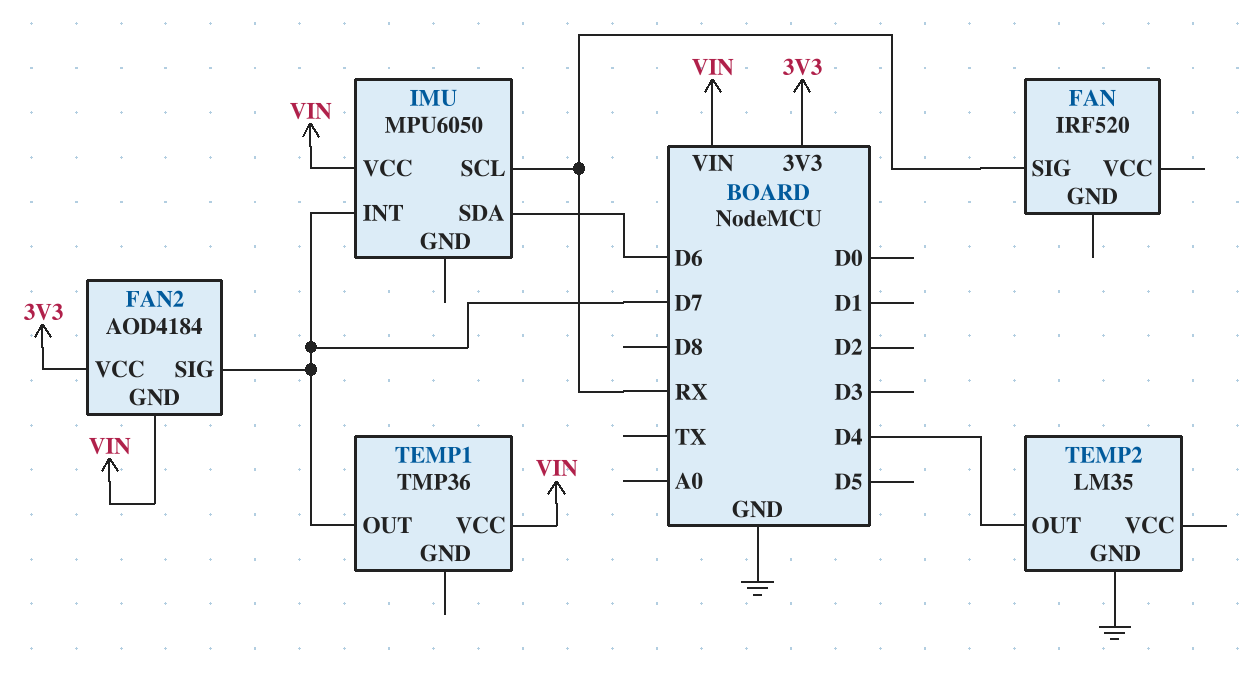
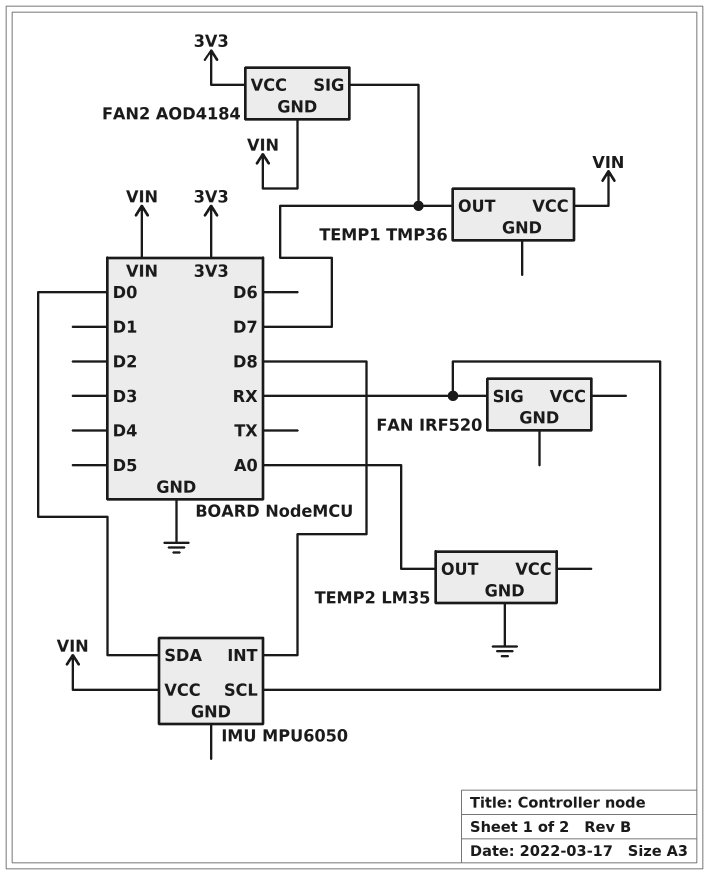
IMU pin INT: D7 -> D8
IMU pin SDA: D6 -> D0
TEMP2 pin OUT: D4 -> A0

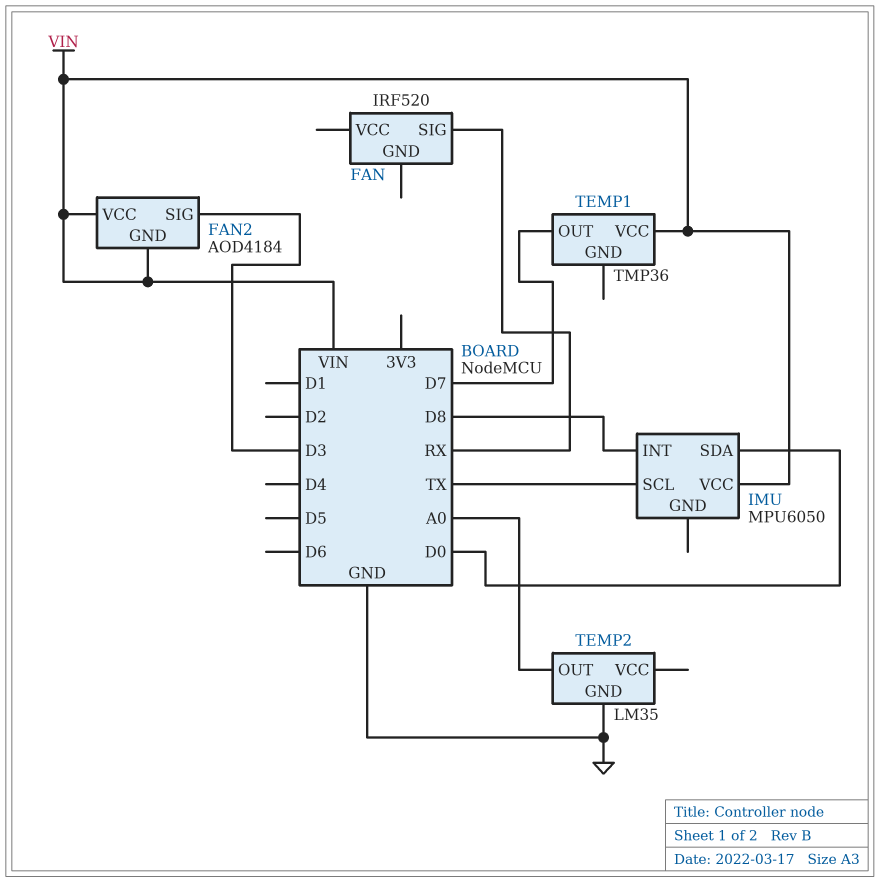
FAN2 pin SIG: D7 -> D3
FAN2 pin VCC: 3V3 -> VIN
IMU pin SCL: RX -> TX

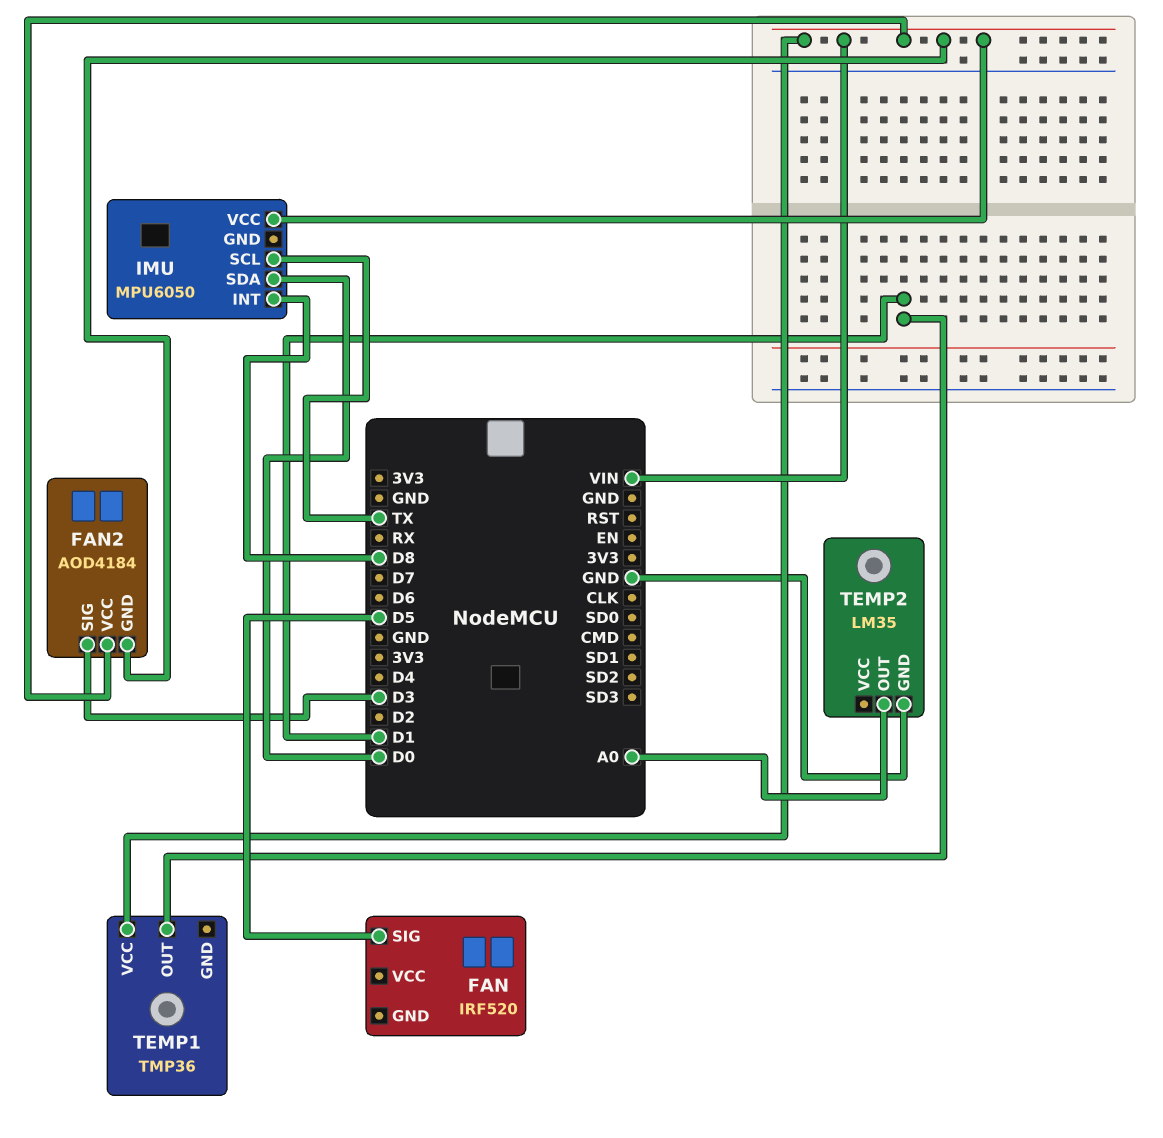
FAN pin SIG: RX -> D5
TEMP1 pin OUT: D7 -> D1

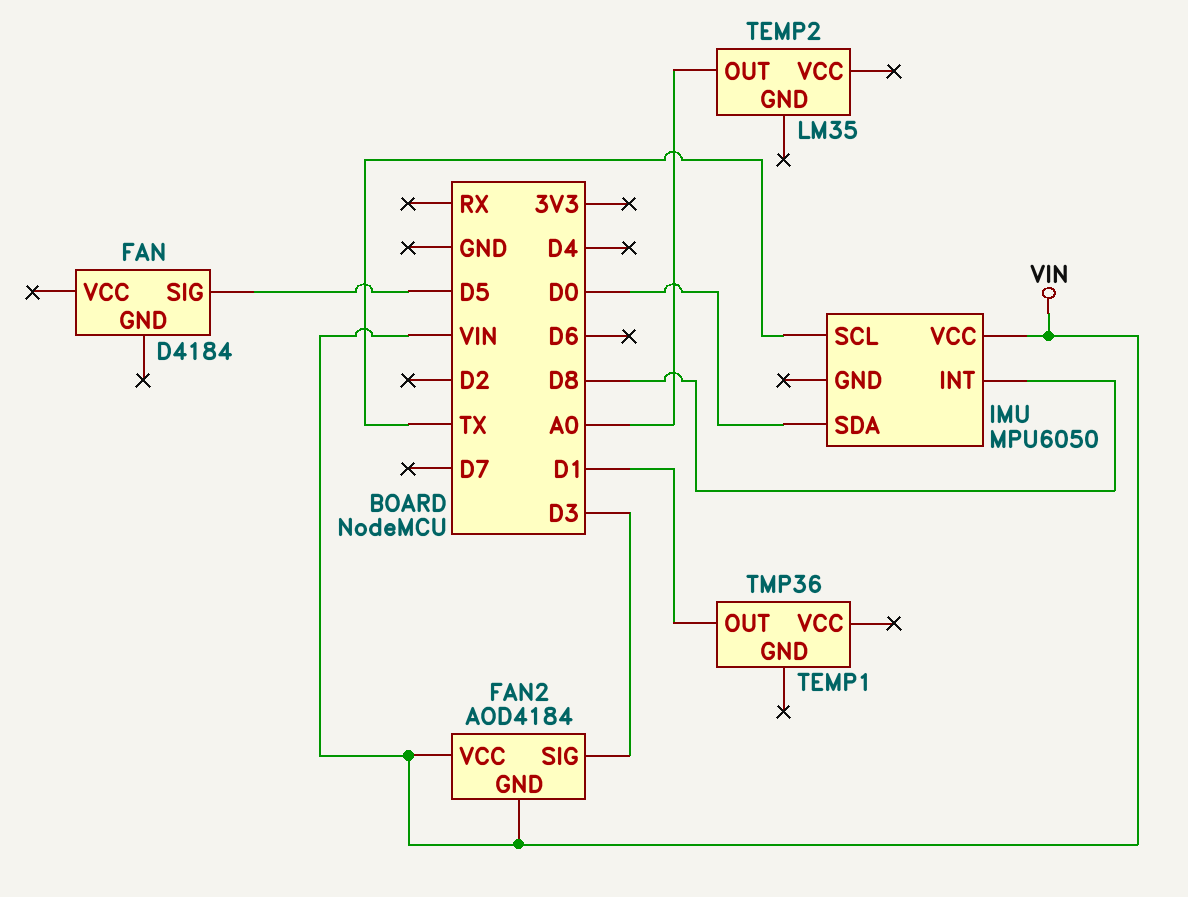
FAN: IRF520 -> D4184
TEMP1 pin VCC: VIN -> none
TEMP2 pin GND: GND -> none

